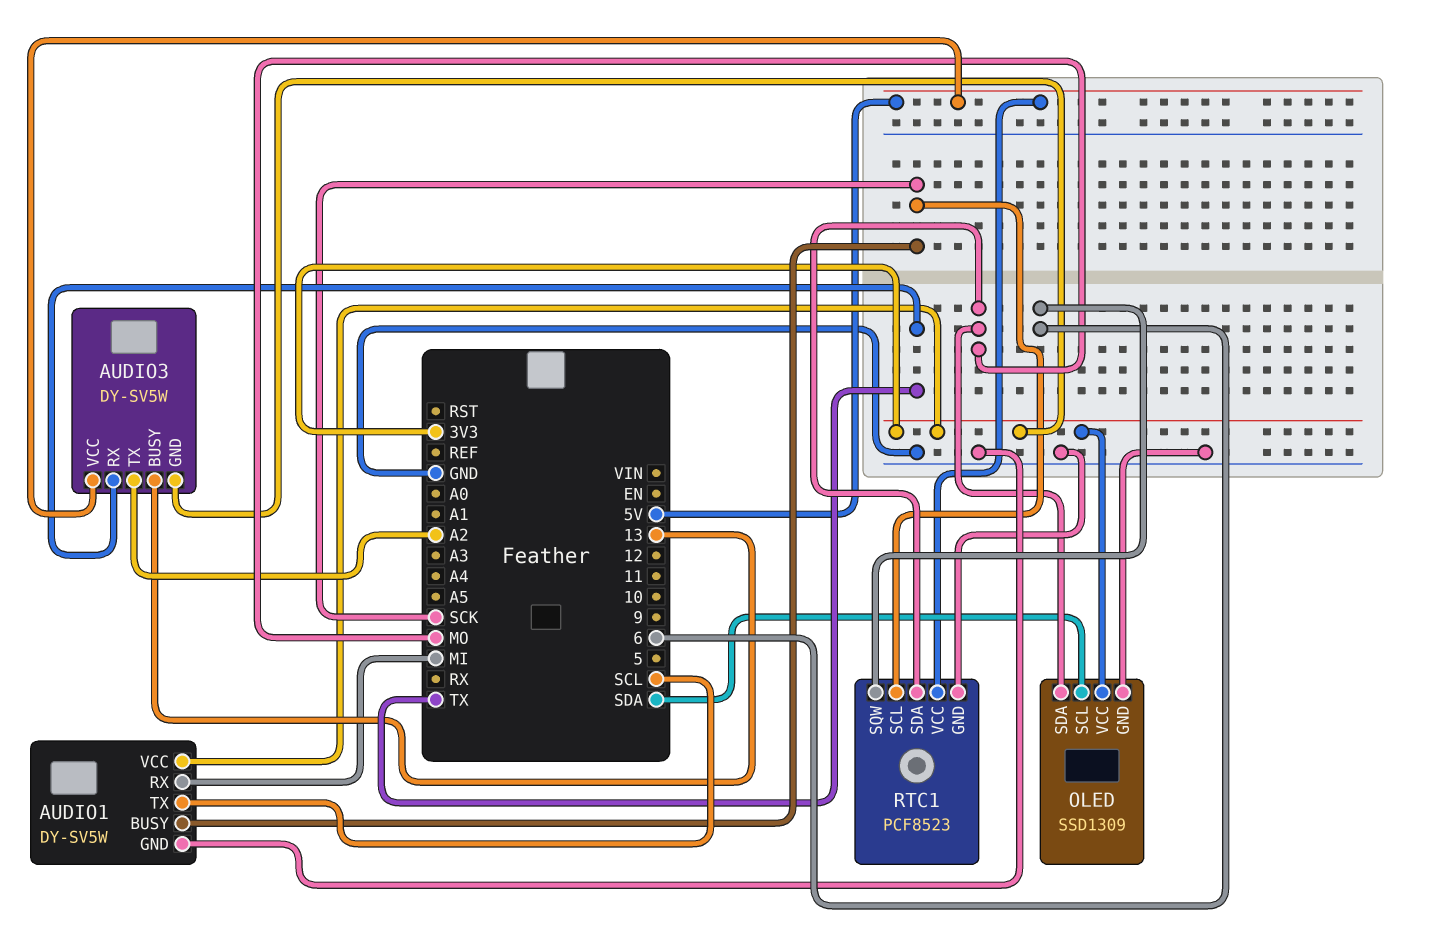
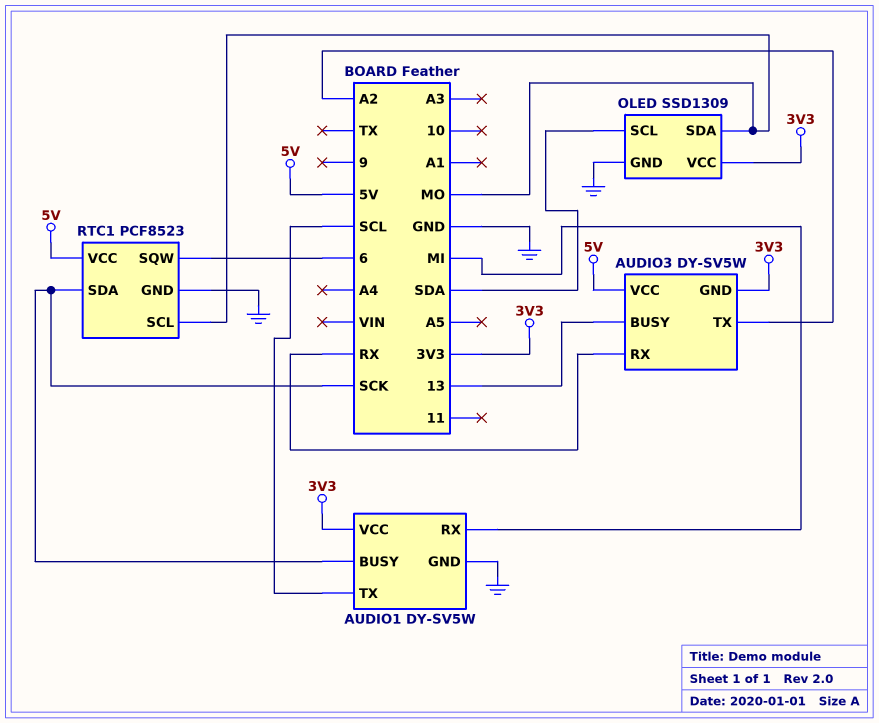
AUDIO3 pin RX: TX -> RX
RTC1 pin SCL: SCK -> MO
RTC1 pin SDA: MO -> SCK

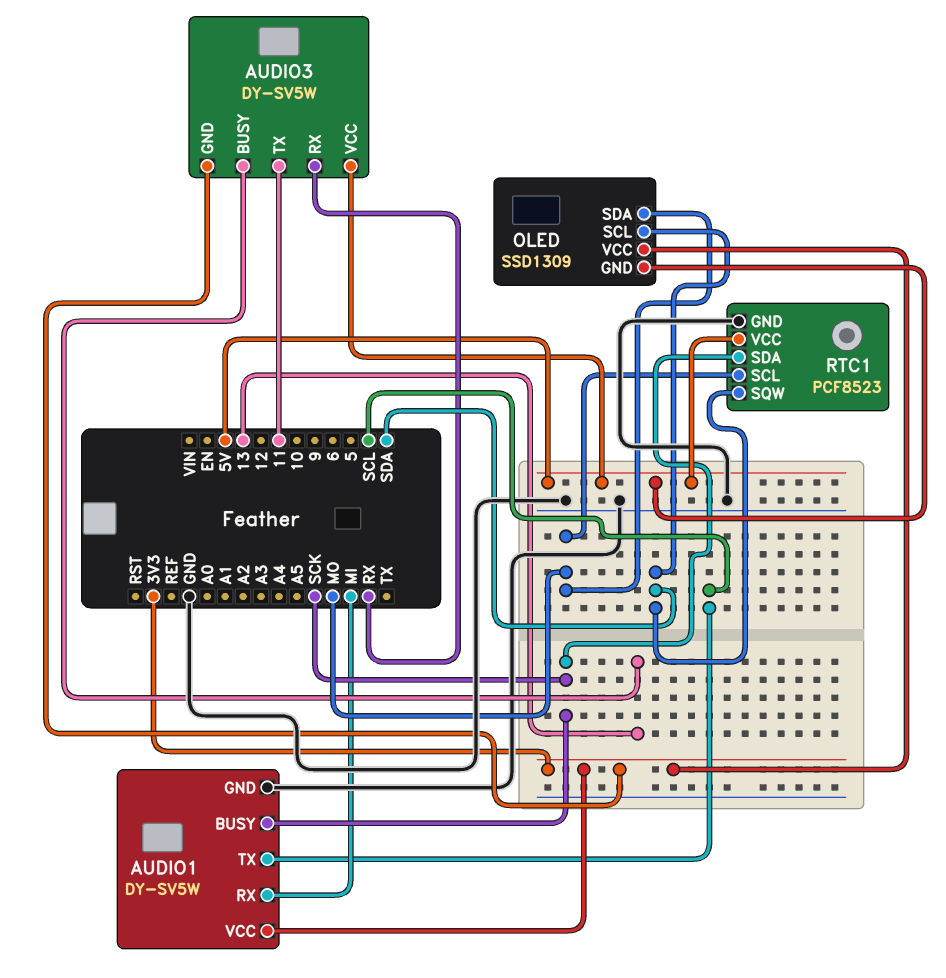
AUDIO3 pin TX: A2 -> 11
OLED pin GND: GND -> 5V
RTC1 pin SQW: 6 -> SDA

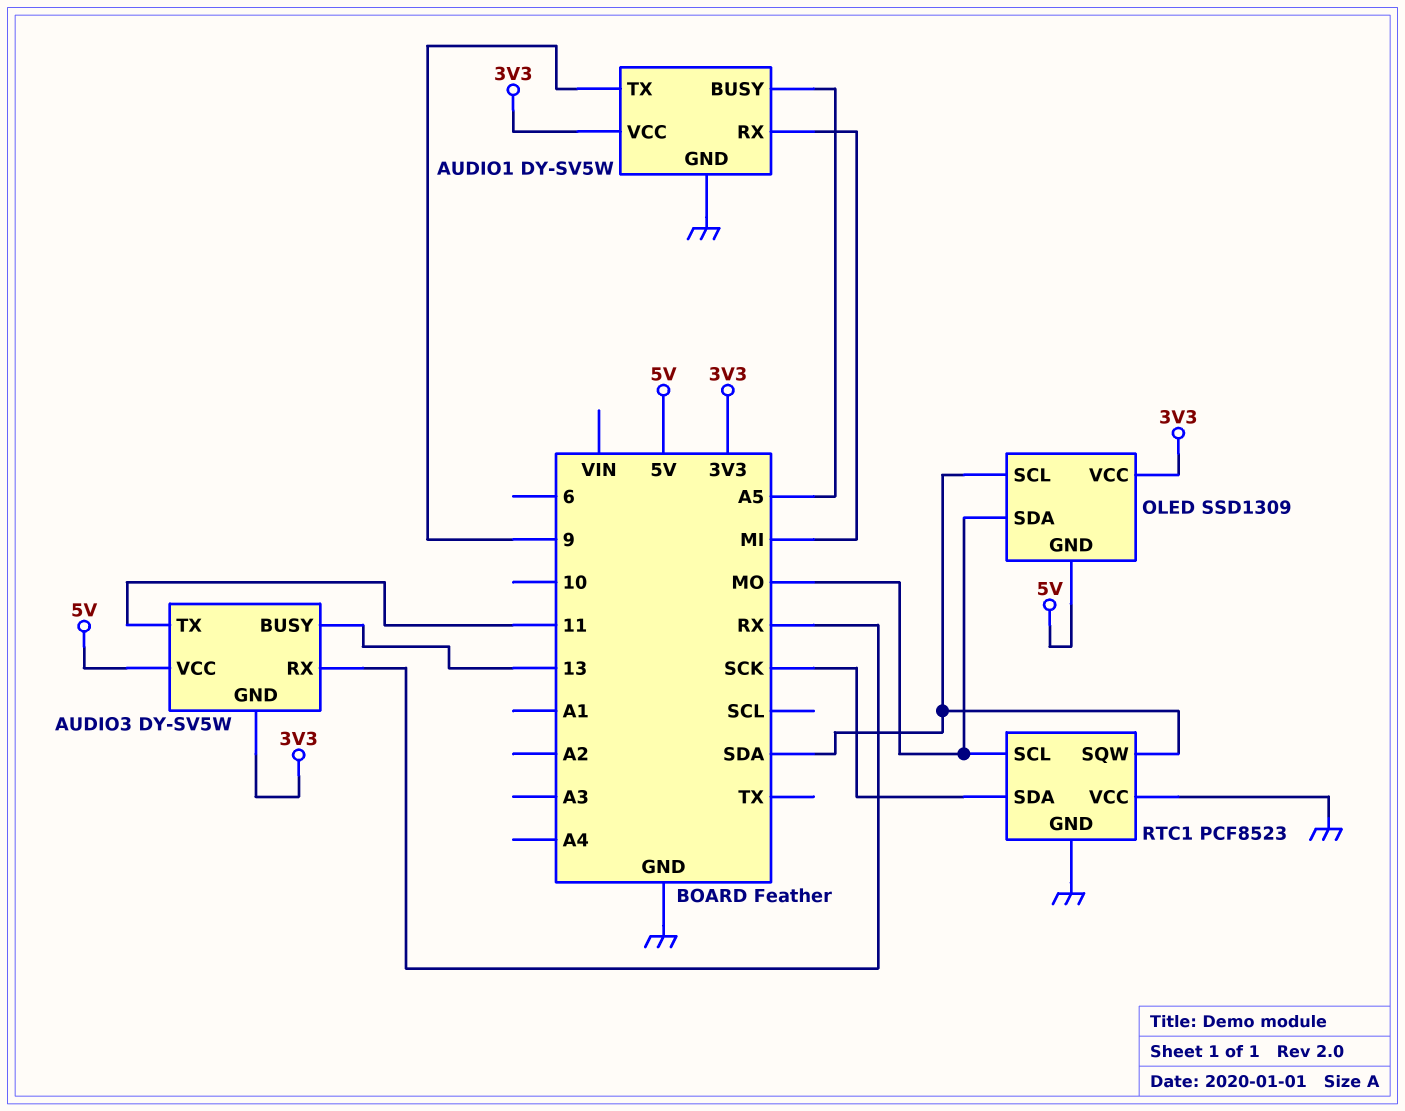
AUDIO1 pin BUSY: SCK -> A5
AUDIO1 pin TX: SCL -> 9
RTC1 pin VCC: 5V -> GND

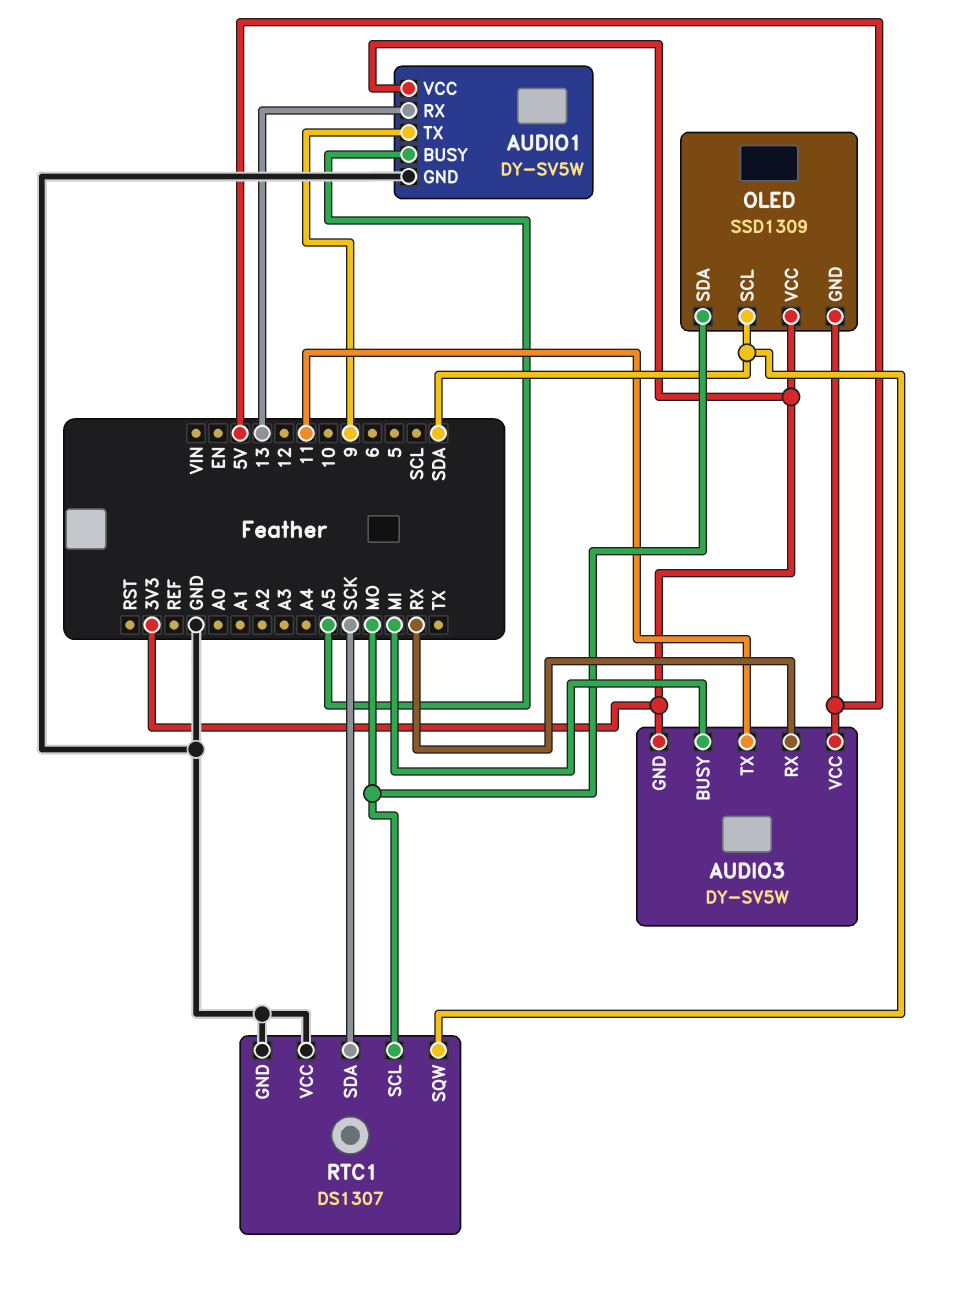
AUDIO1 pin RX: MI -> 13
AUDIO3 pin BUSY: 13 -> MI
RTC1: PCF8523 -> DS1307

